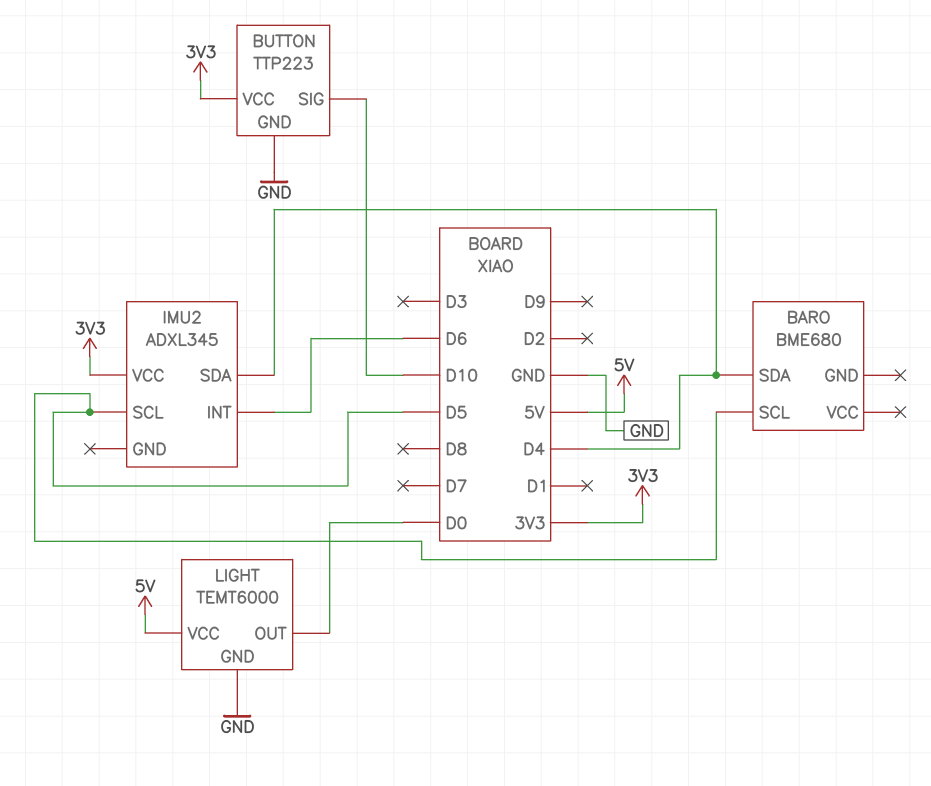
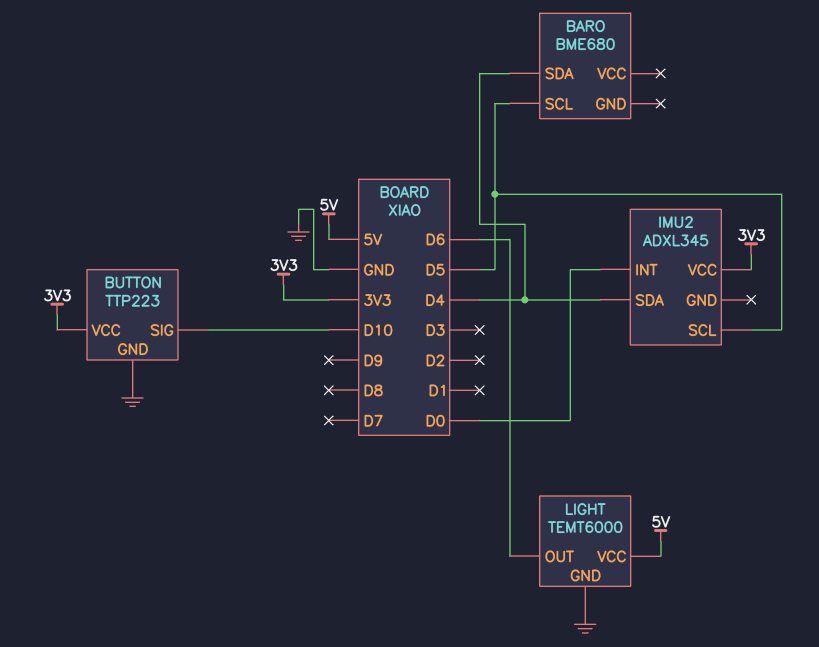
IMU2 pin INT: D6 -> D0
LIGHT pin OUT: D0 -> D6

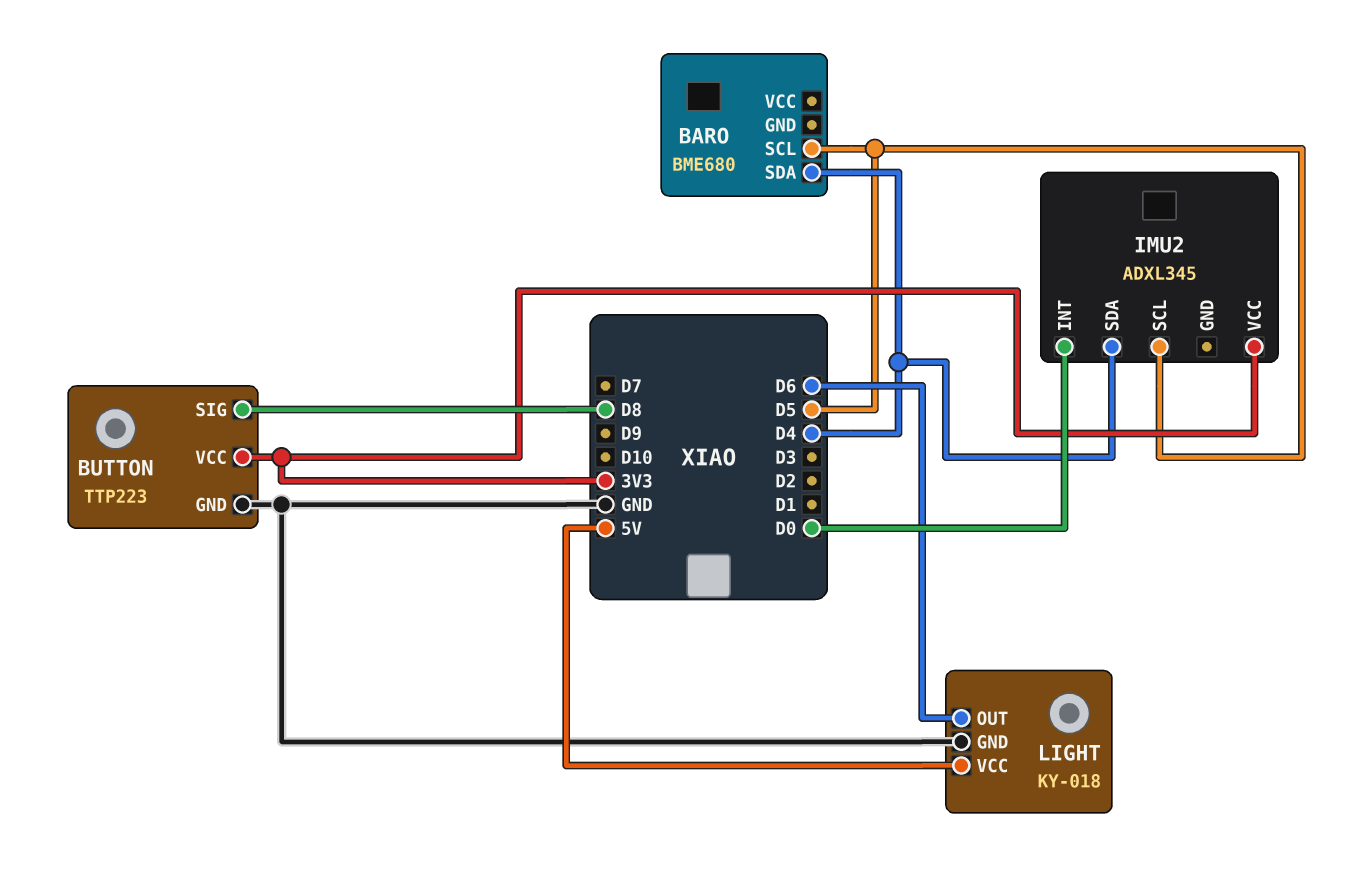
BUTTON pin SIG: D10 -> D8
LIGHT: TEMT6000 -> KY-018

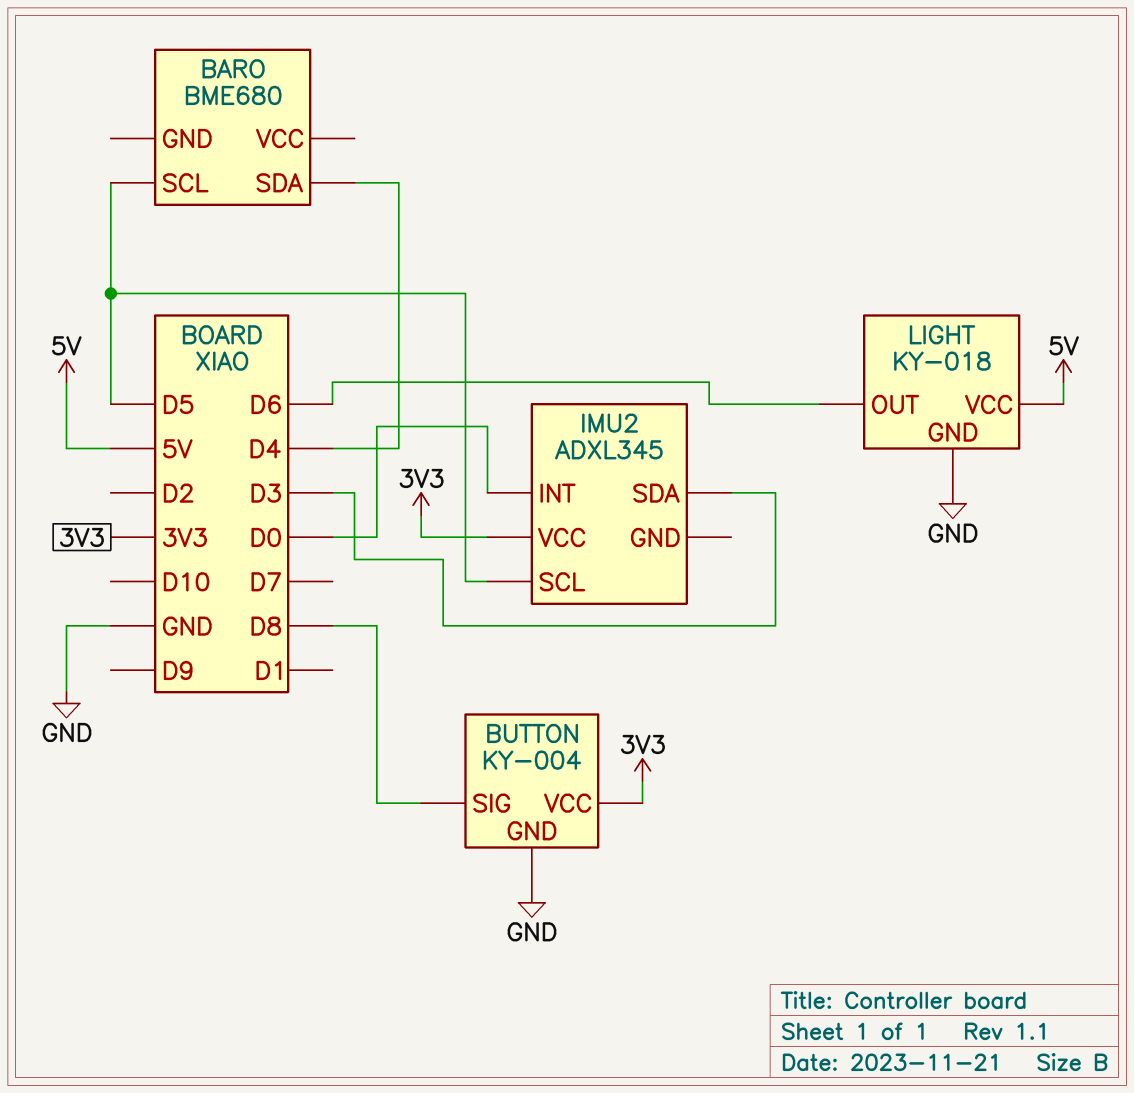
BUTTON: TTP223 -> KY-004
IMU2 pin SDA: D4 -> D3

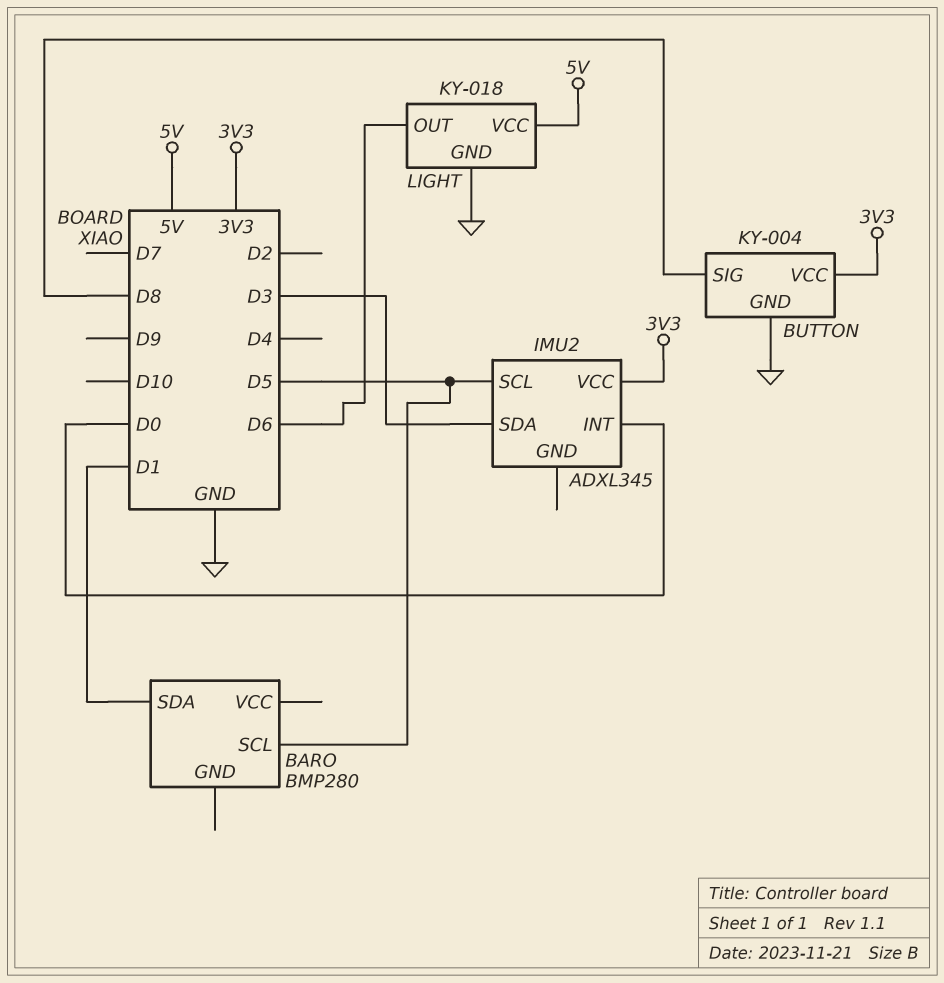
BARO: BME680 -> BMP280
BARO pin SDA: D4 -> D1

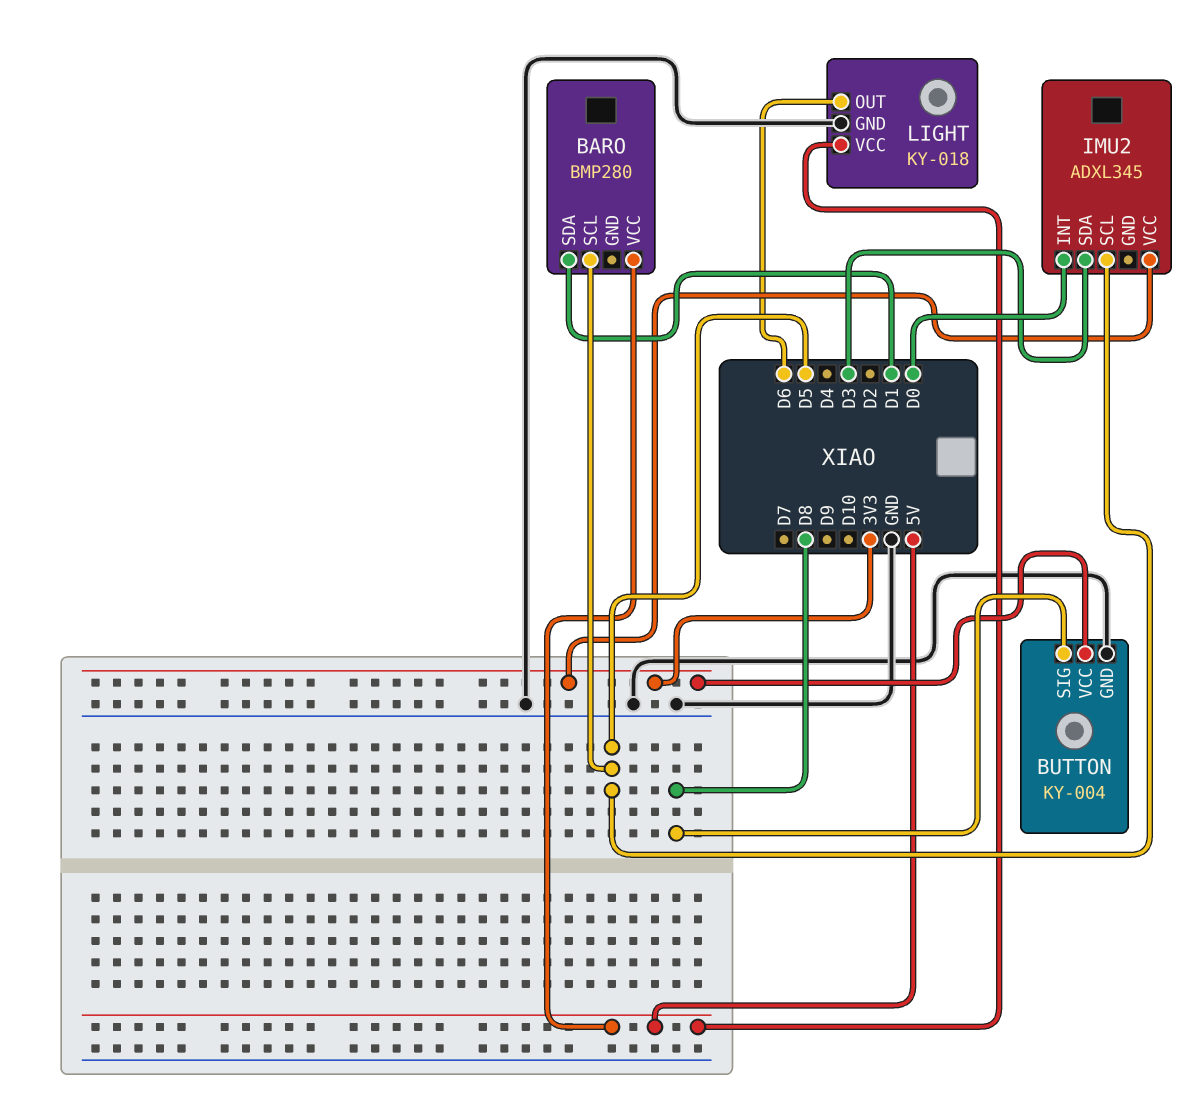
BARO pin VCC: none -> 5V

